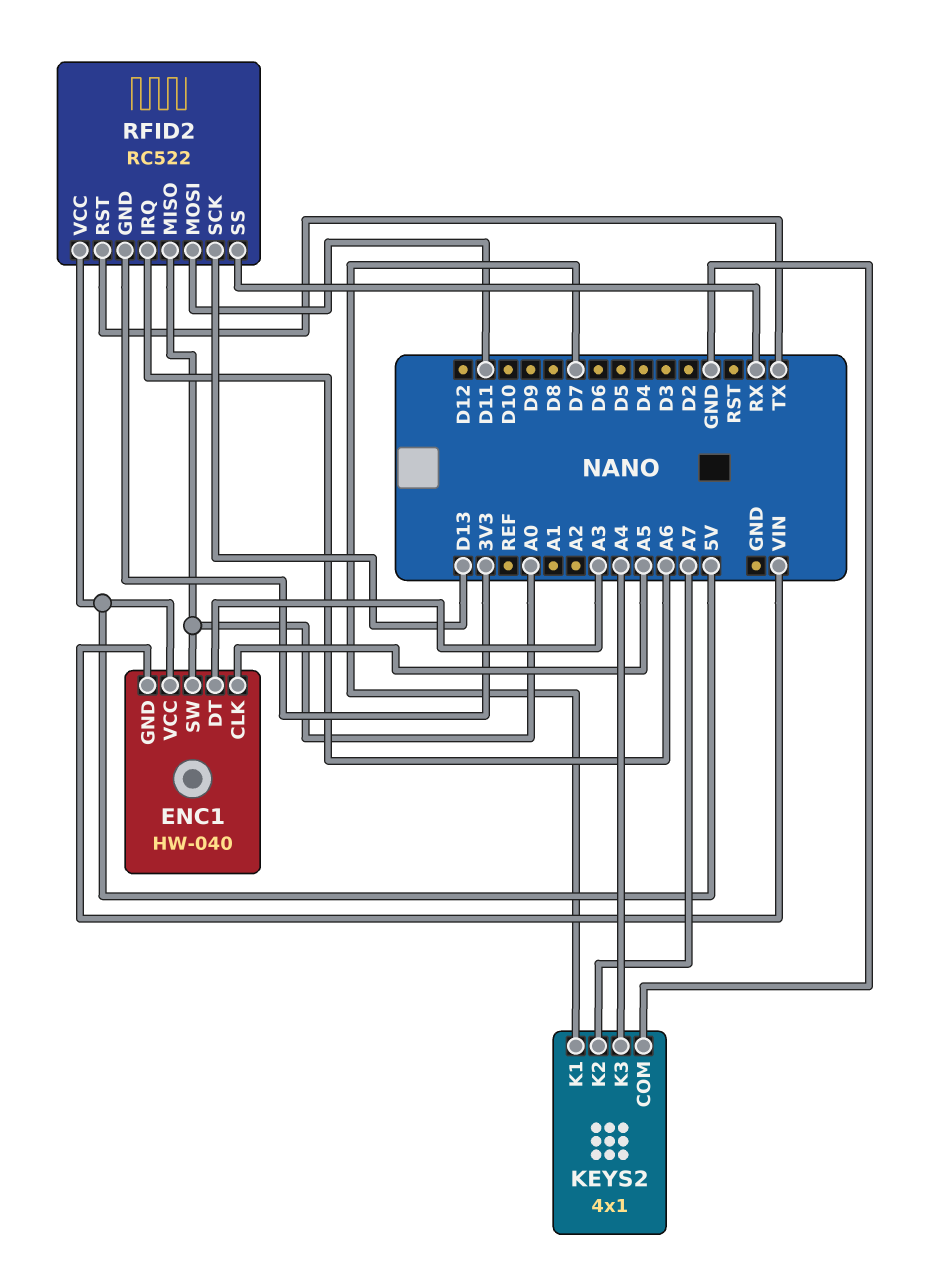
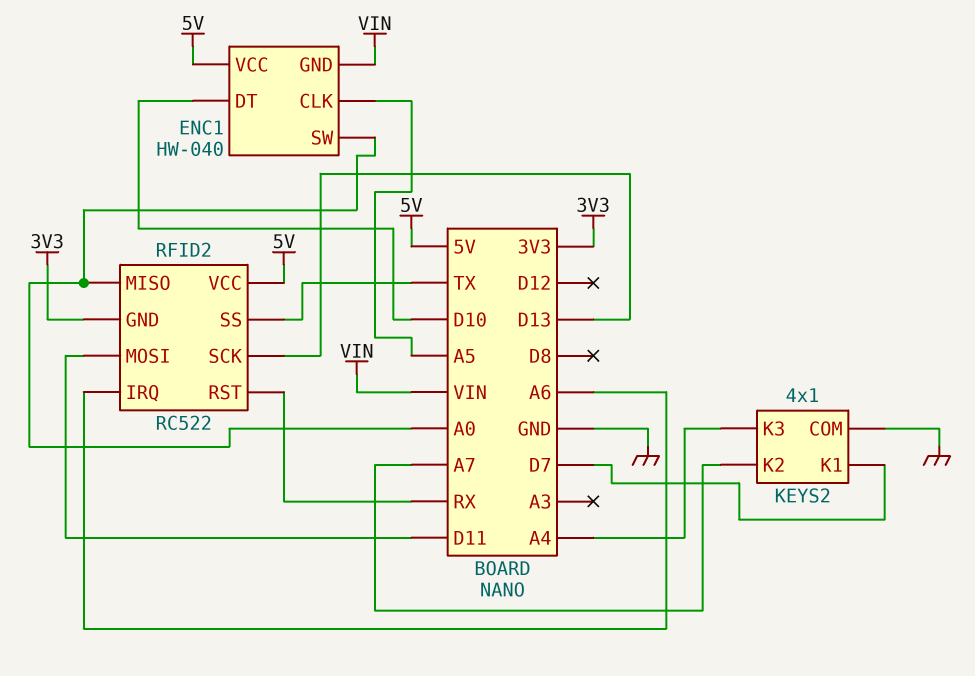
ENC1 pin DT: A3 -> D10
RFID2 pin RST: TX -> RX
RFID2 pin SS: RX -> TX

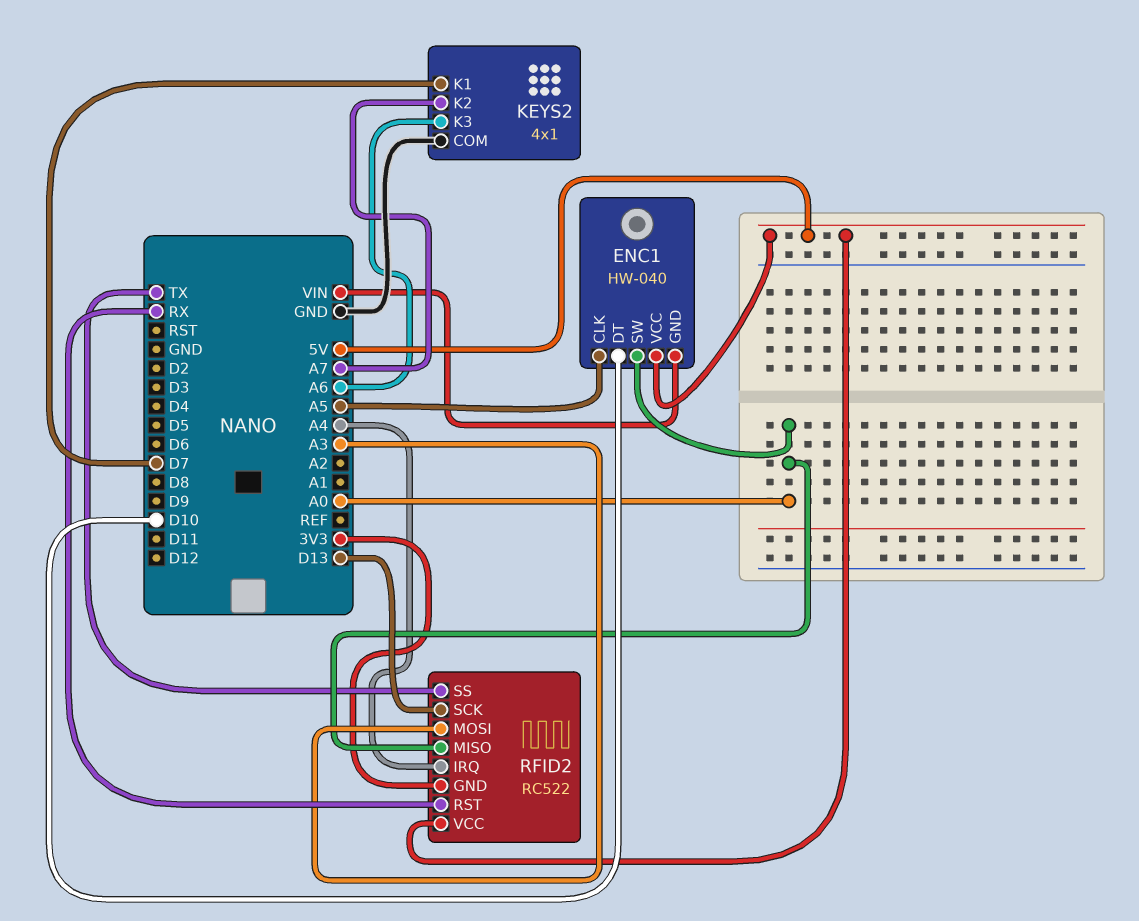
KEYS2 pin K3: A4 -> A6
RFID2 pin IRQ: A6 -> A4
RFID2 pin MOSI: D11 -> A3

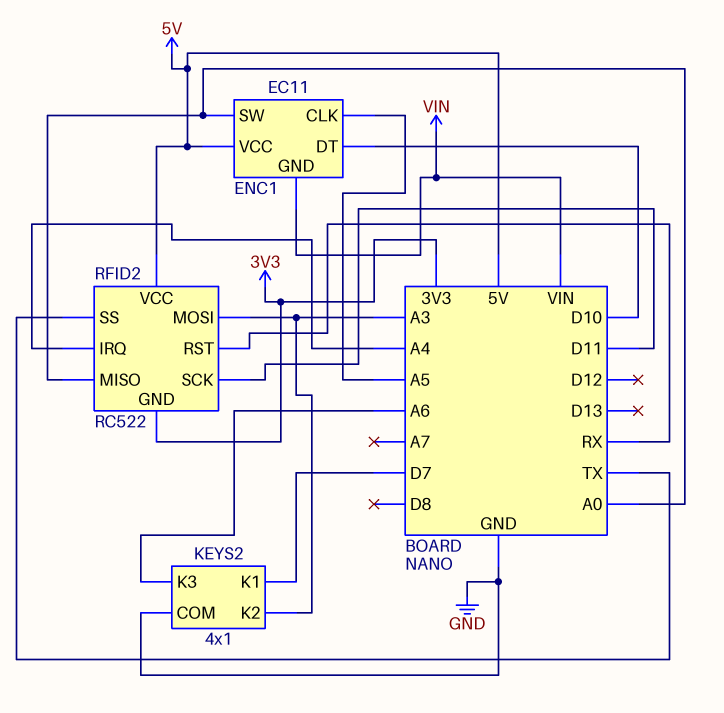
ENC1: HW-040 -> EC11
KEYS2 pin K2: A7 -> A3
RFID2 pin SCK: D13 -> D11

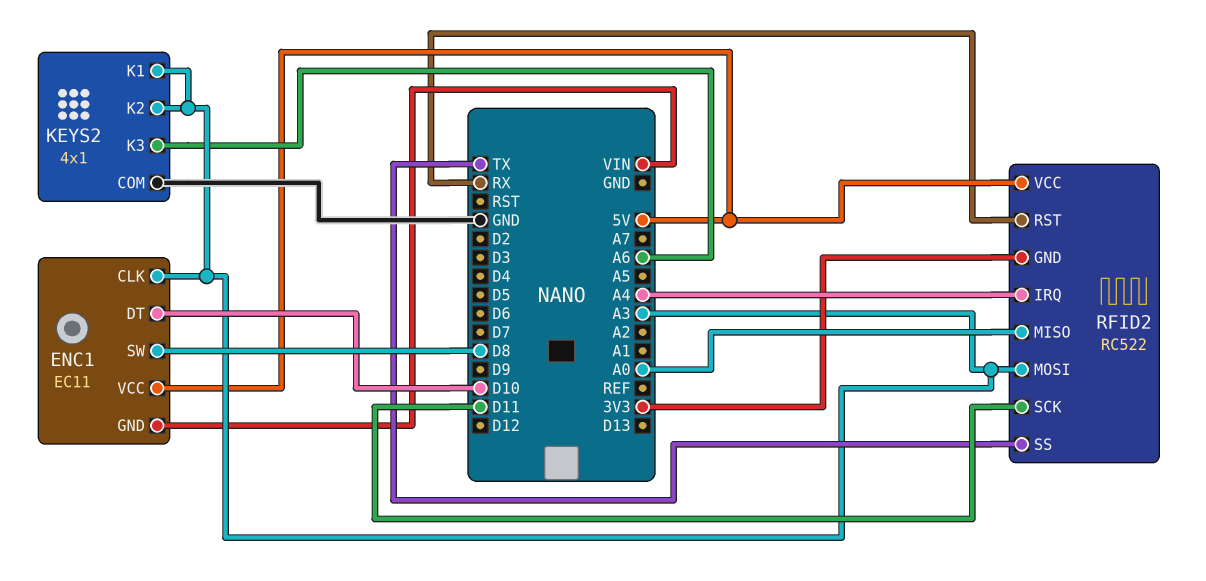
ENC1 pin CLK: A5 -> A3
ENC1 pin SW: A0 -> D8
KEYS2 pin K1: D7 -> A3

